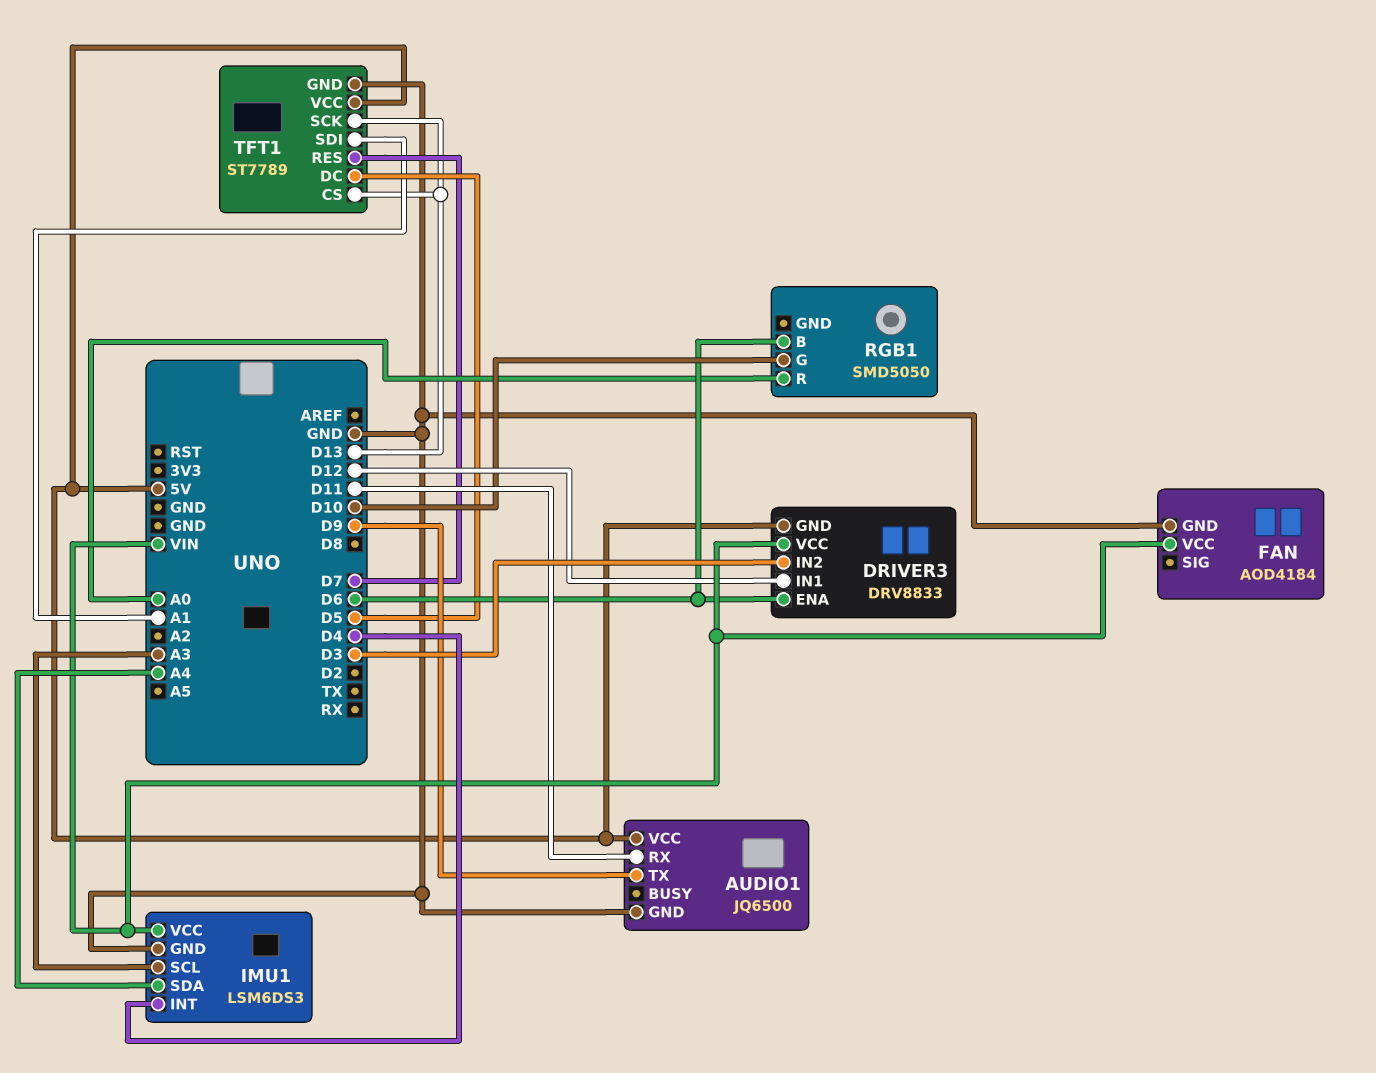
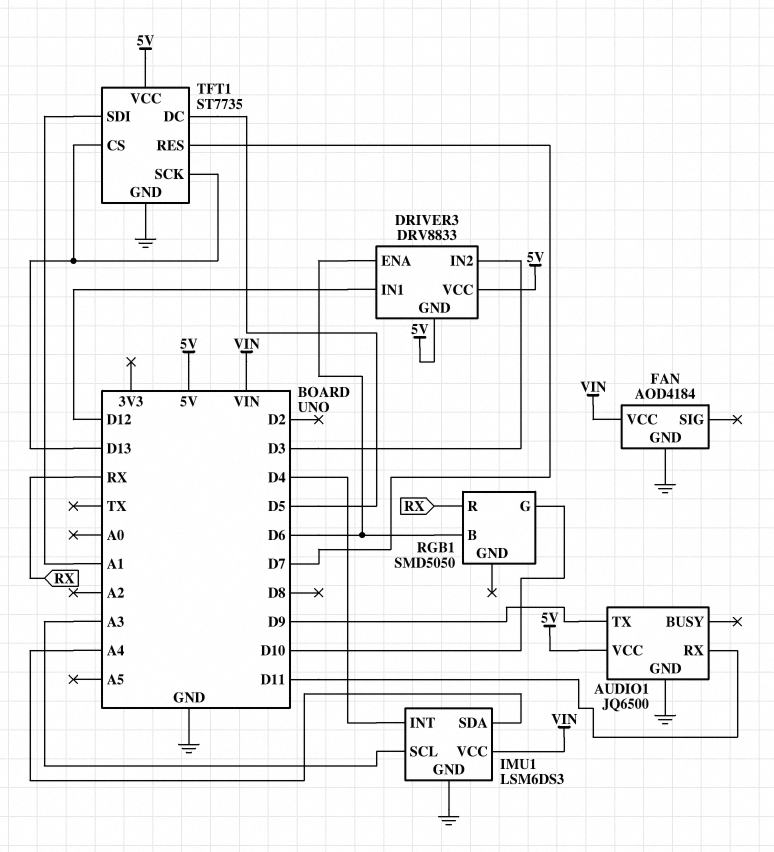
DRIVER3 pin VCC: VIN -> 5V
RGB1 pin R: A0 -> RX
TFT1: ST7789 -> ST7735

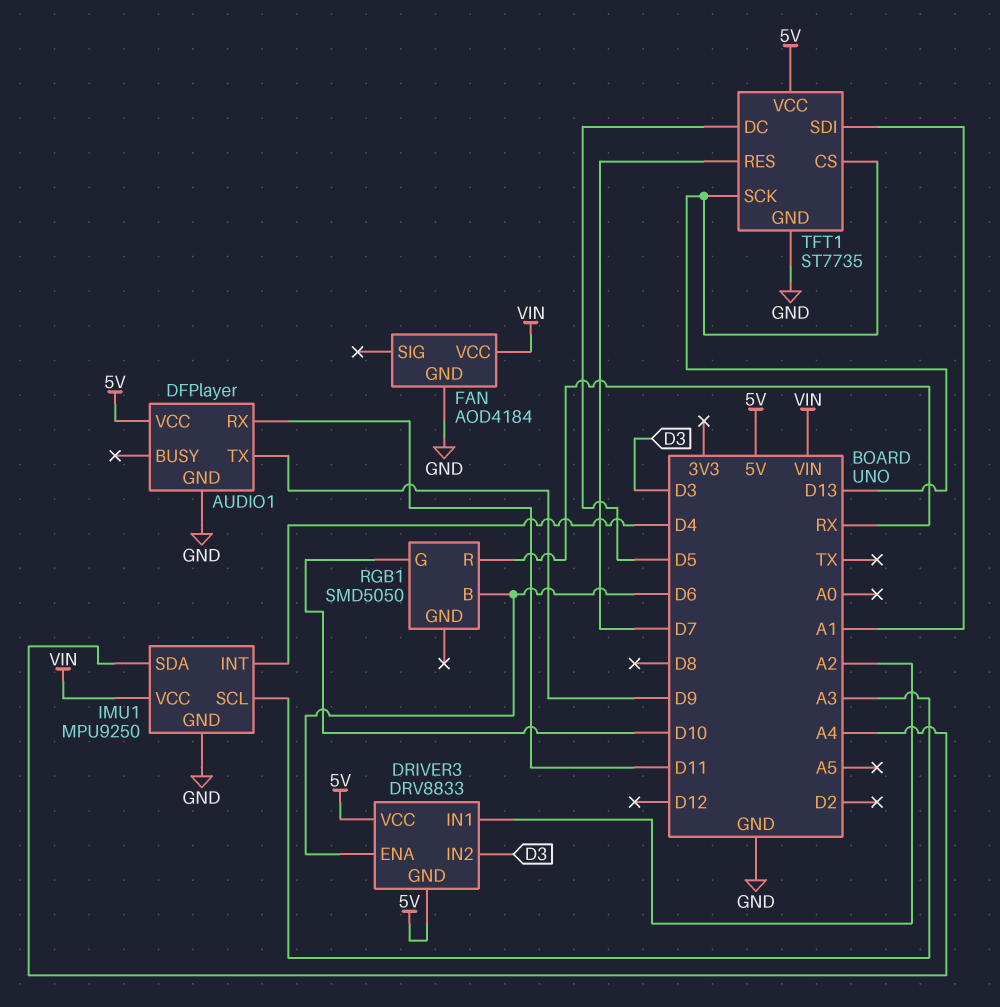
AUDIO1: JQ6500 -> DFPlayer
DRIVER3 pin IN1: D12 -> A2
IMU1: LSM6DS3 -> MPU9250

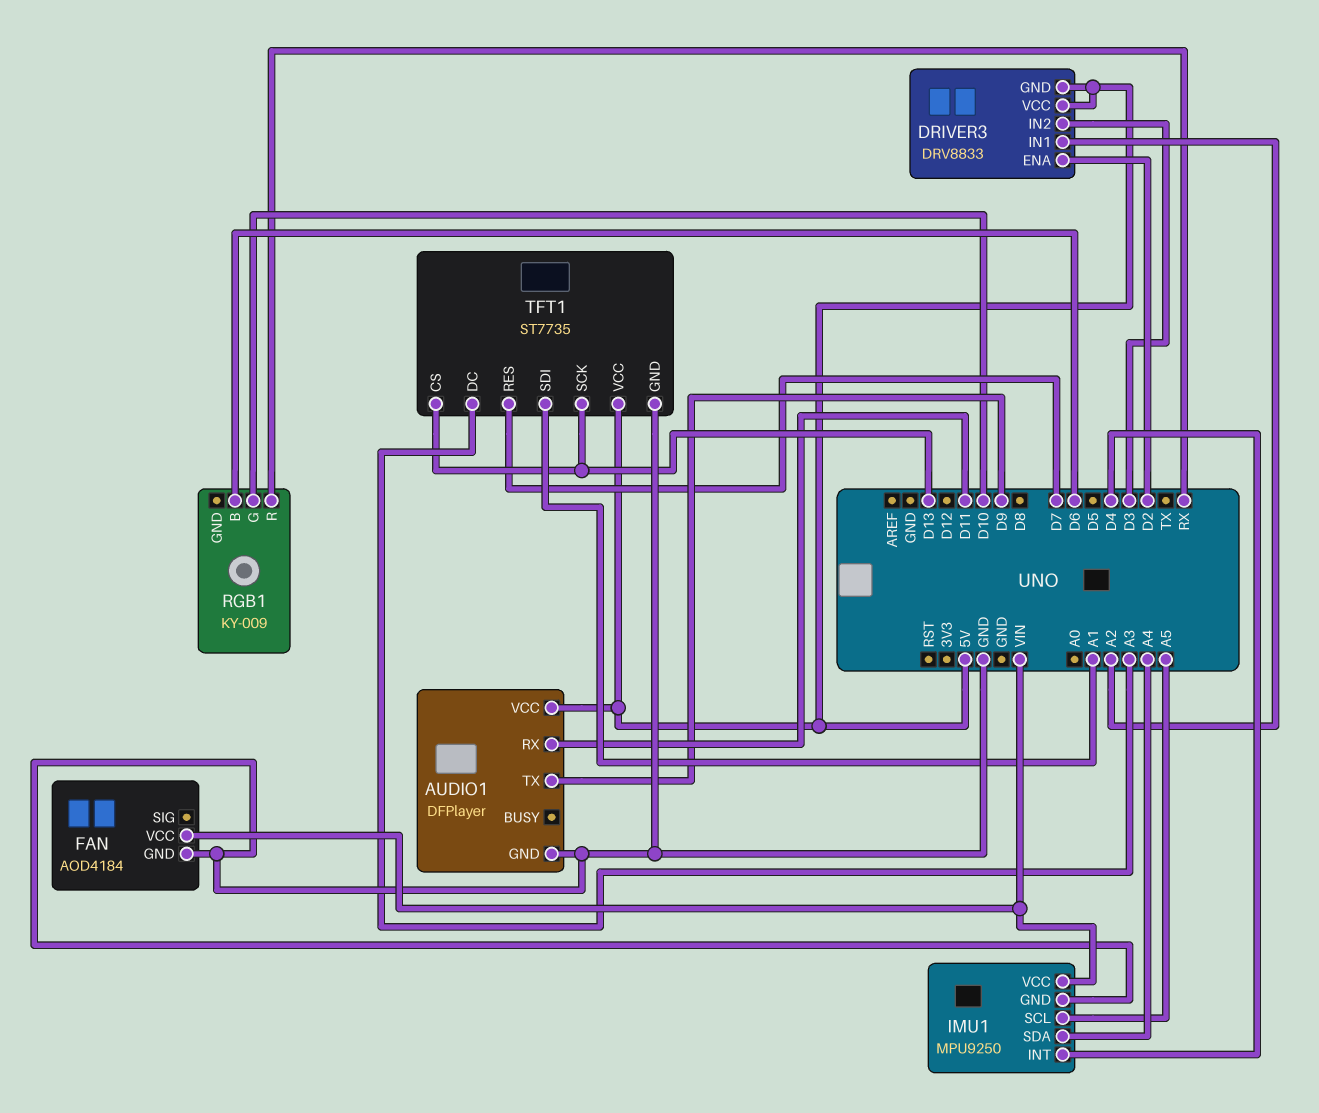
DRIVER3 pin ENA: D6 -> D2
IMU1 pin SCL: A3 -> A5
RGB1: SMD5050 -> KY-009
TFT1 pin DC: D5 -> A3

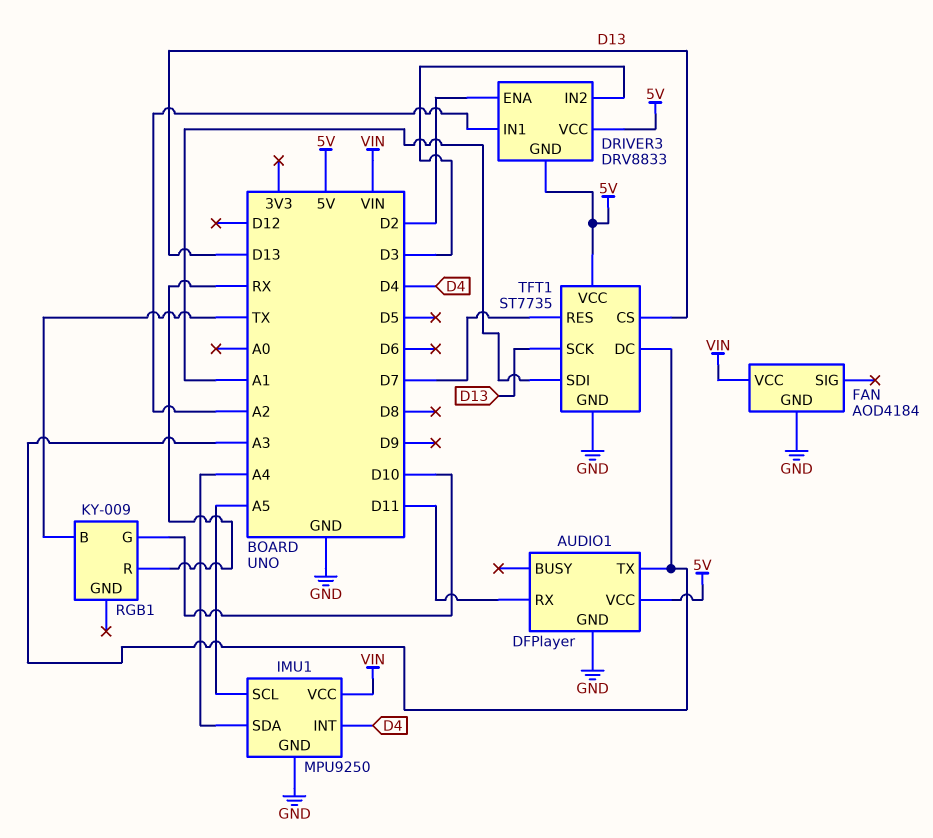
AUDIO1 pin TX: D9 -> A3
RGB1 pin B: D6 -> TX

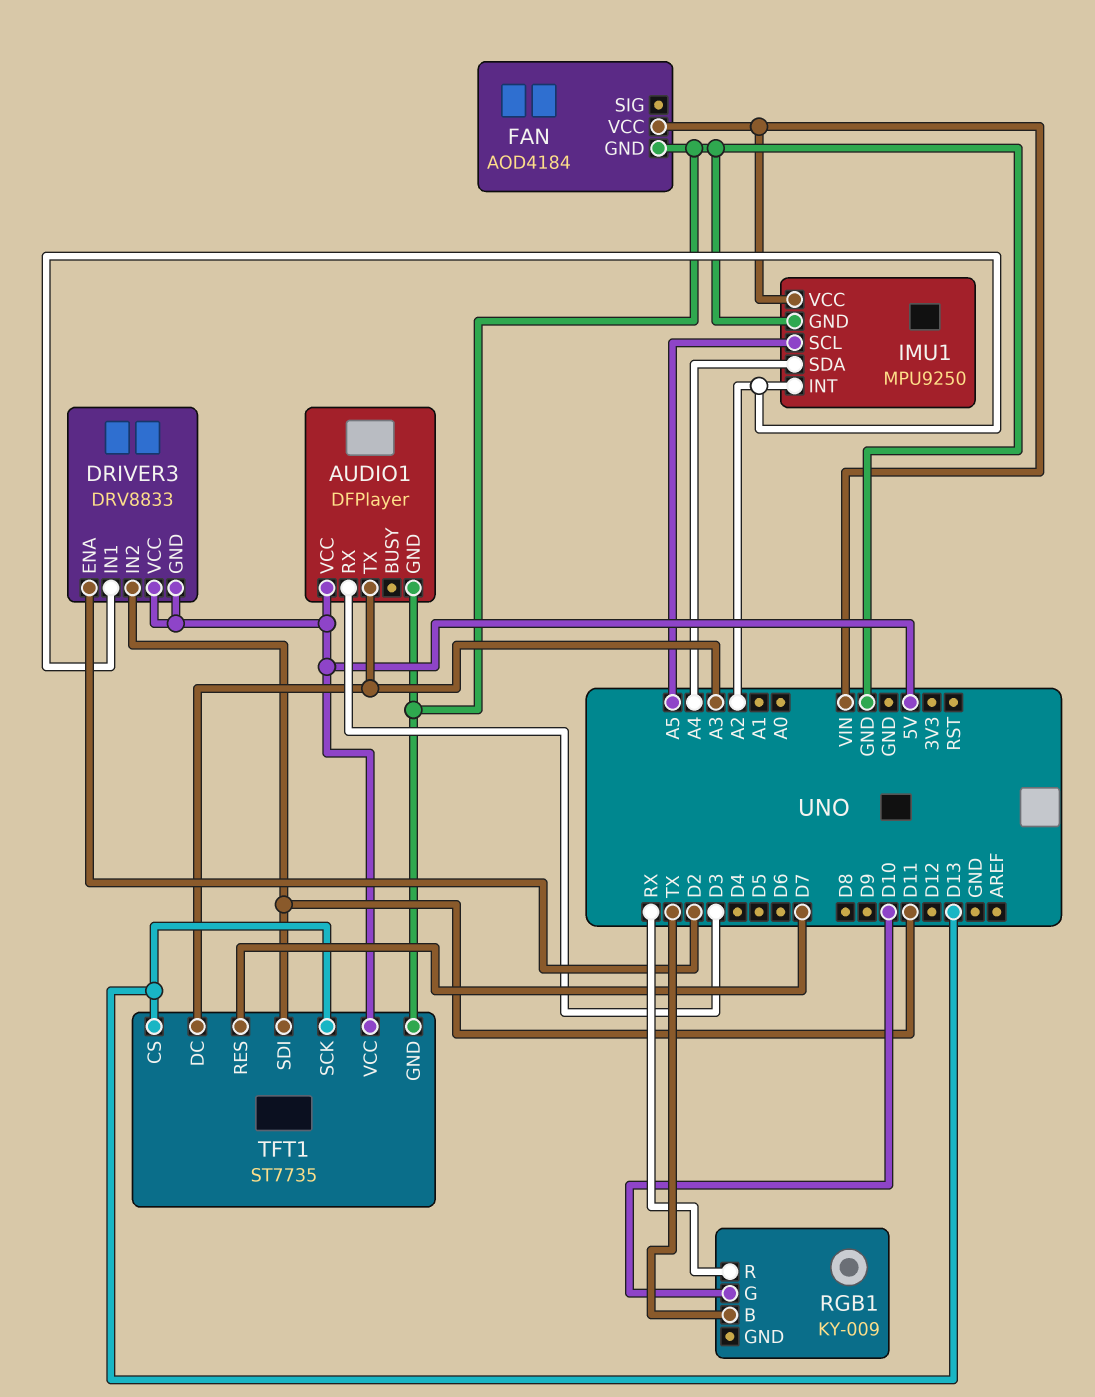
AUDIO1 pin RX: D11 -> D3
DRIVER3 pin IN2: D3 -> D11
IMU1 pin INT: D4 -> A2
TFT1 pin SDI: A1 -> D11

